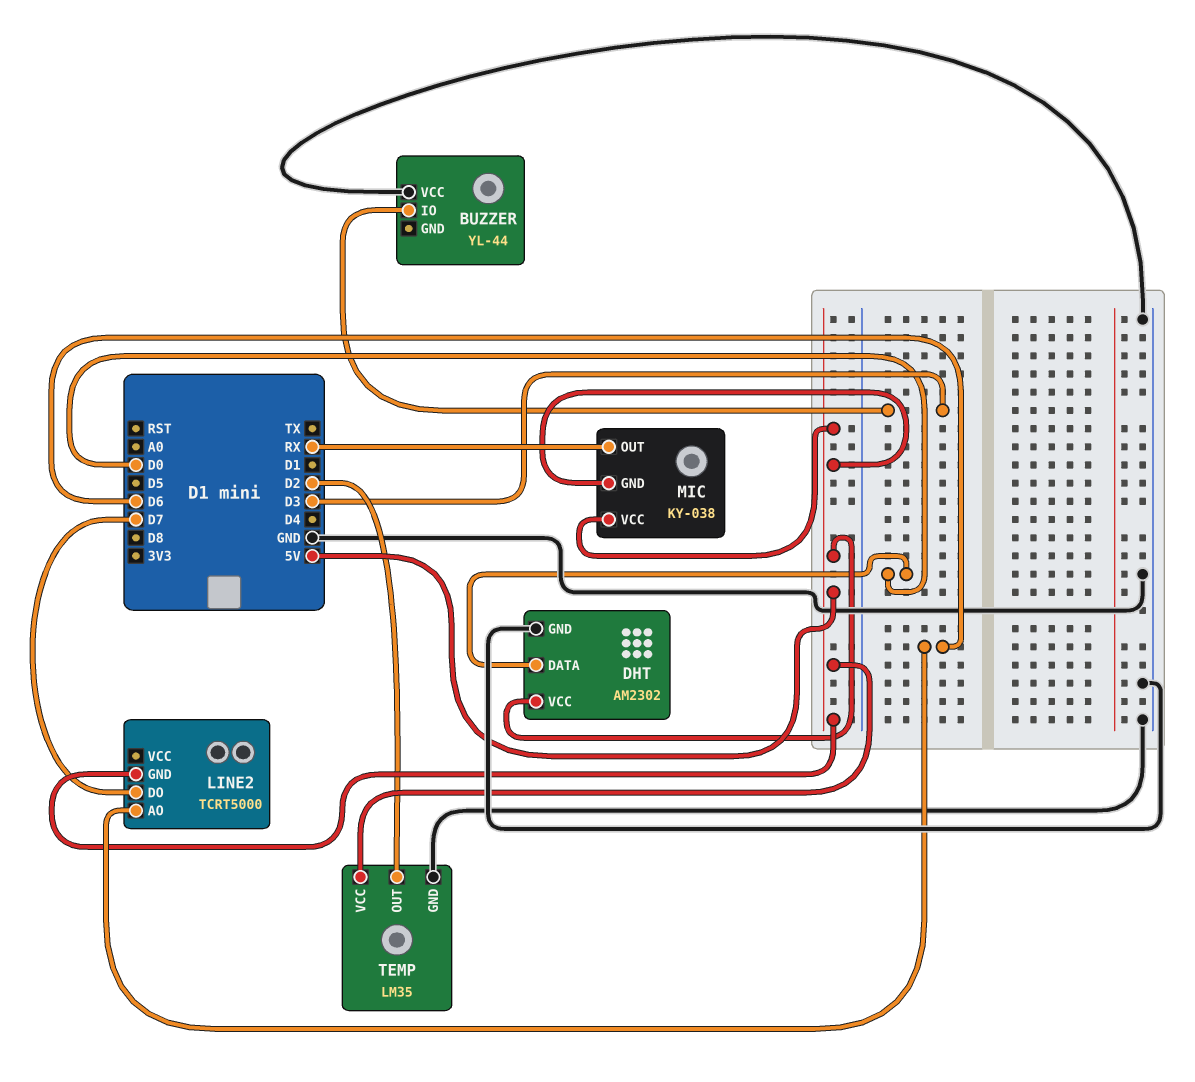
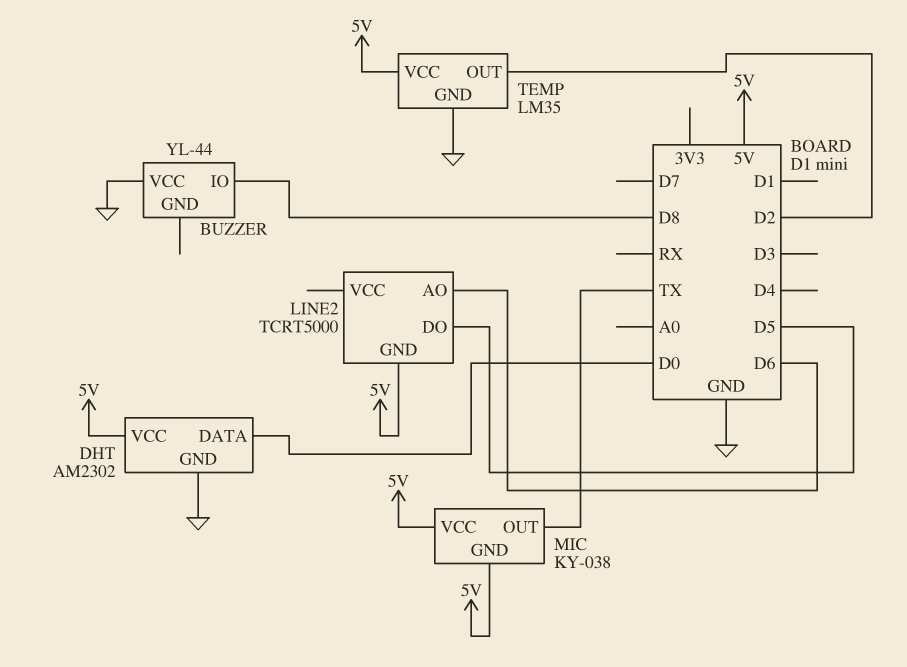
BUZZER pin IO: D3 -> D8
LINE2 pin DO: D7 -> D5
MIC pin OUT: RX -> TX

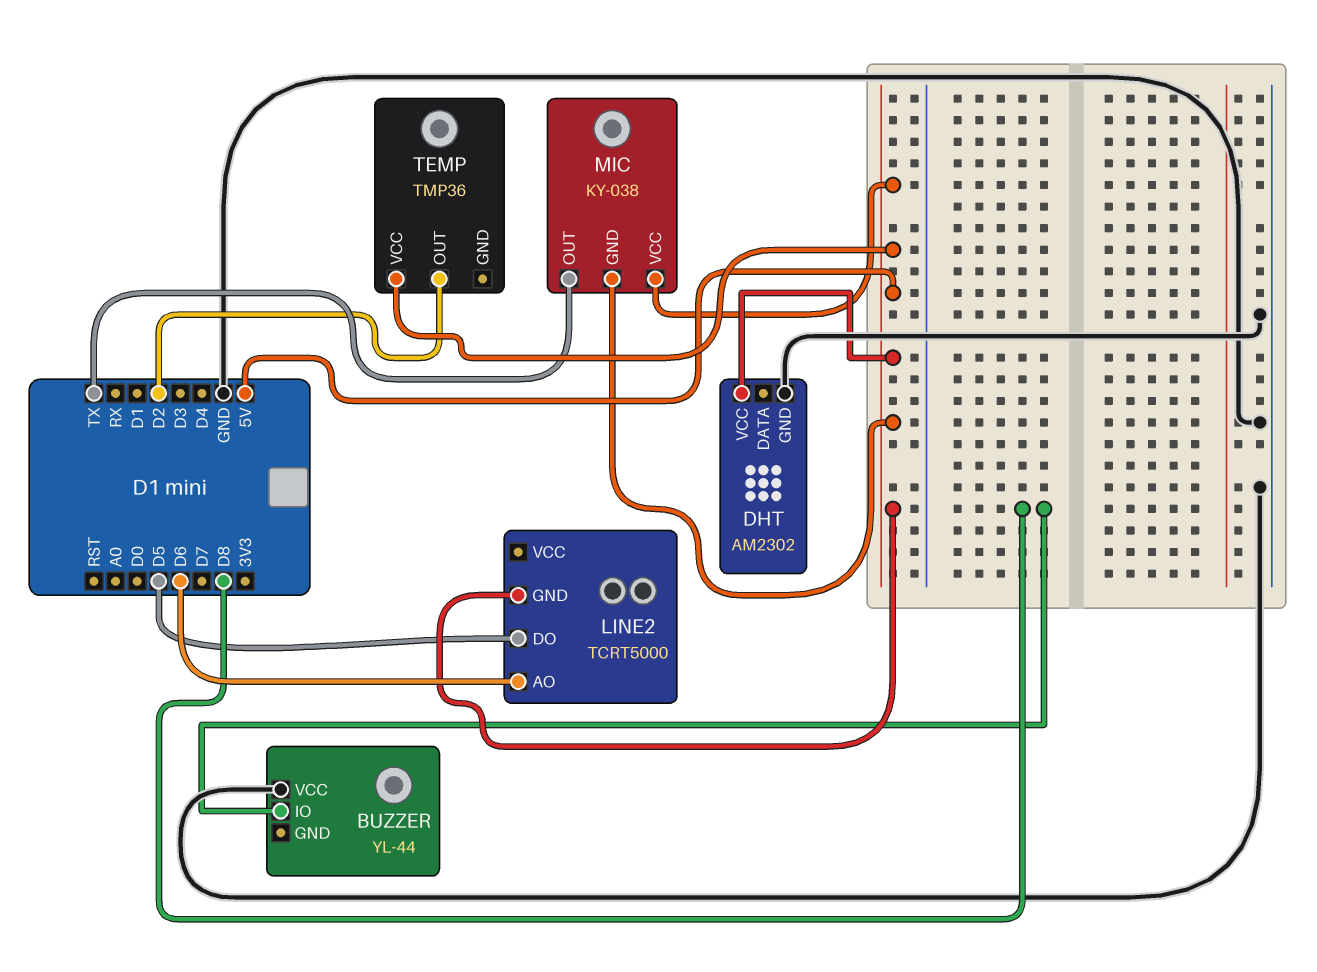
DHT pin DATA: D0 -> none
TEMP: LM35 -> TMP36
TEMP pin GND: GND -> none

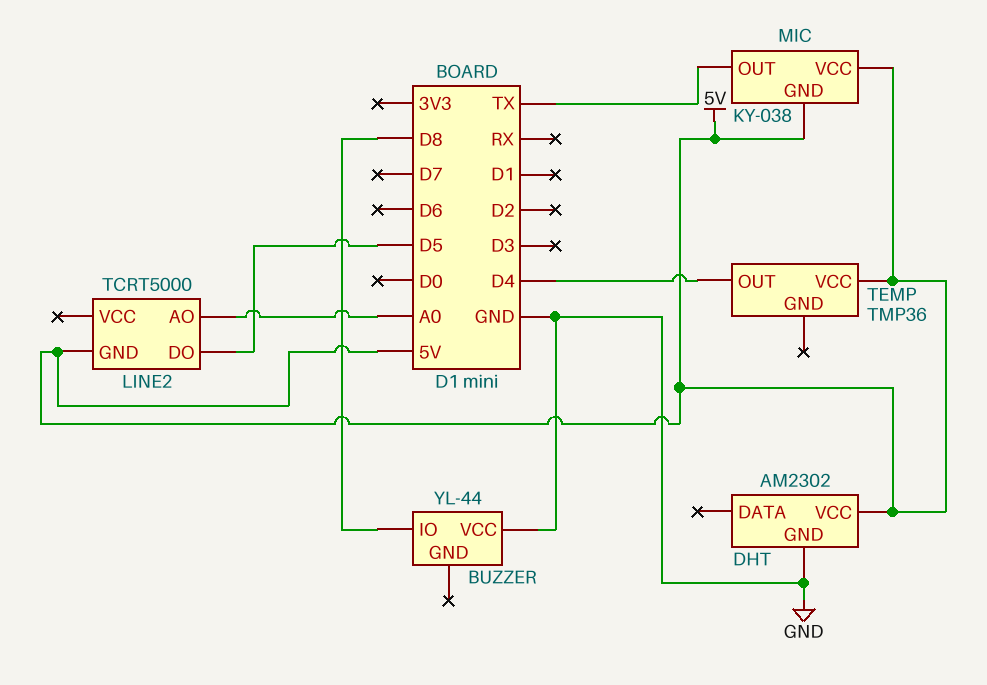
LINE2 pin AO: D6 -> A0
TEMP pin OUT: D2 -> D4

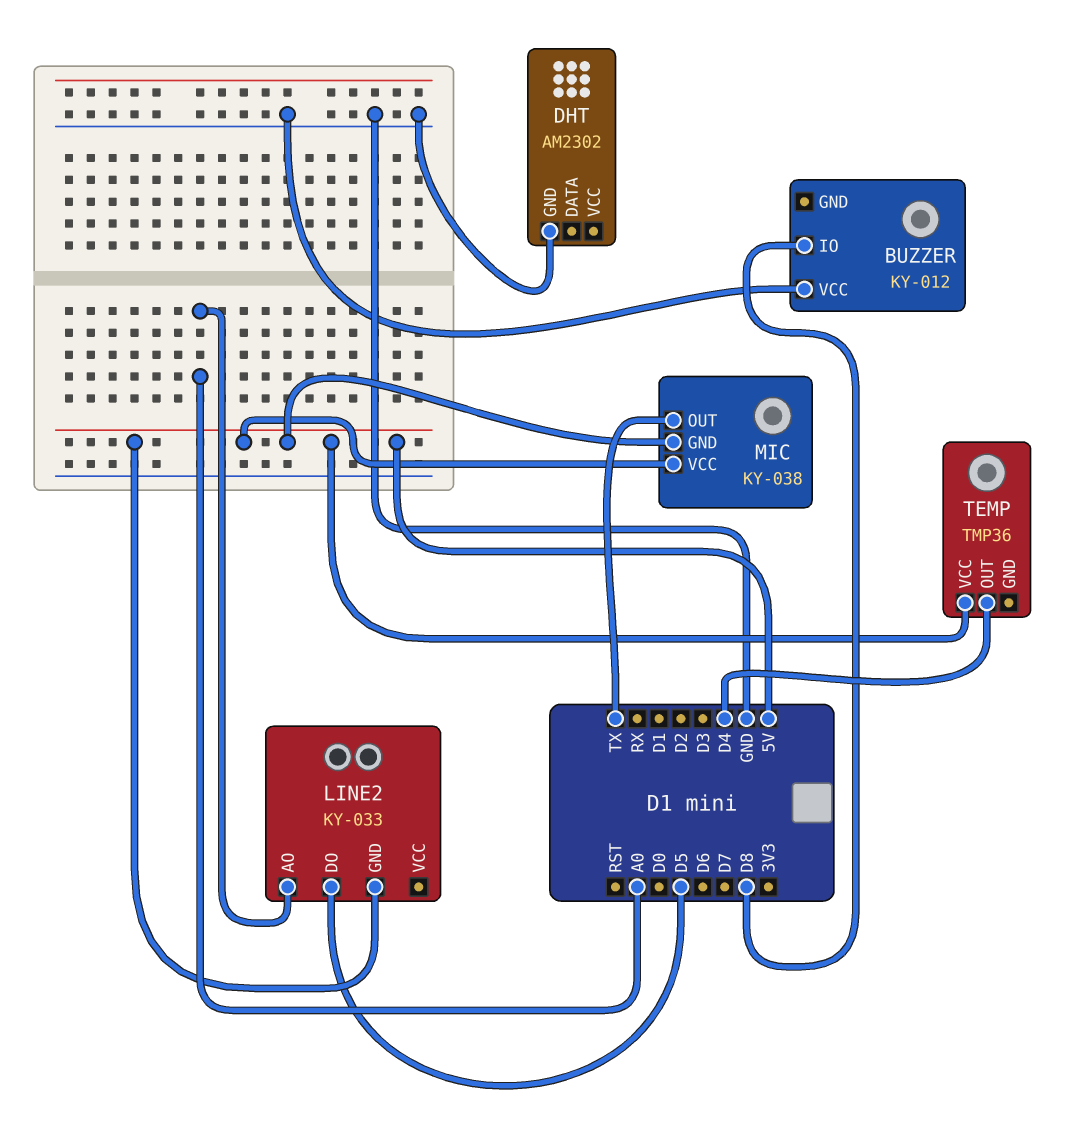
BUZZER: YL-44 -> KY-012
DHT pin VCC: 5V -> none
LINE2: TCRT5000 -> KY-033

